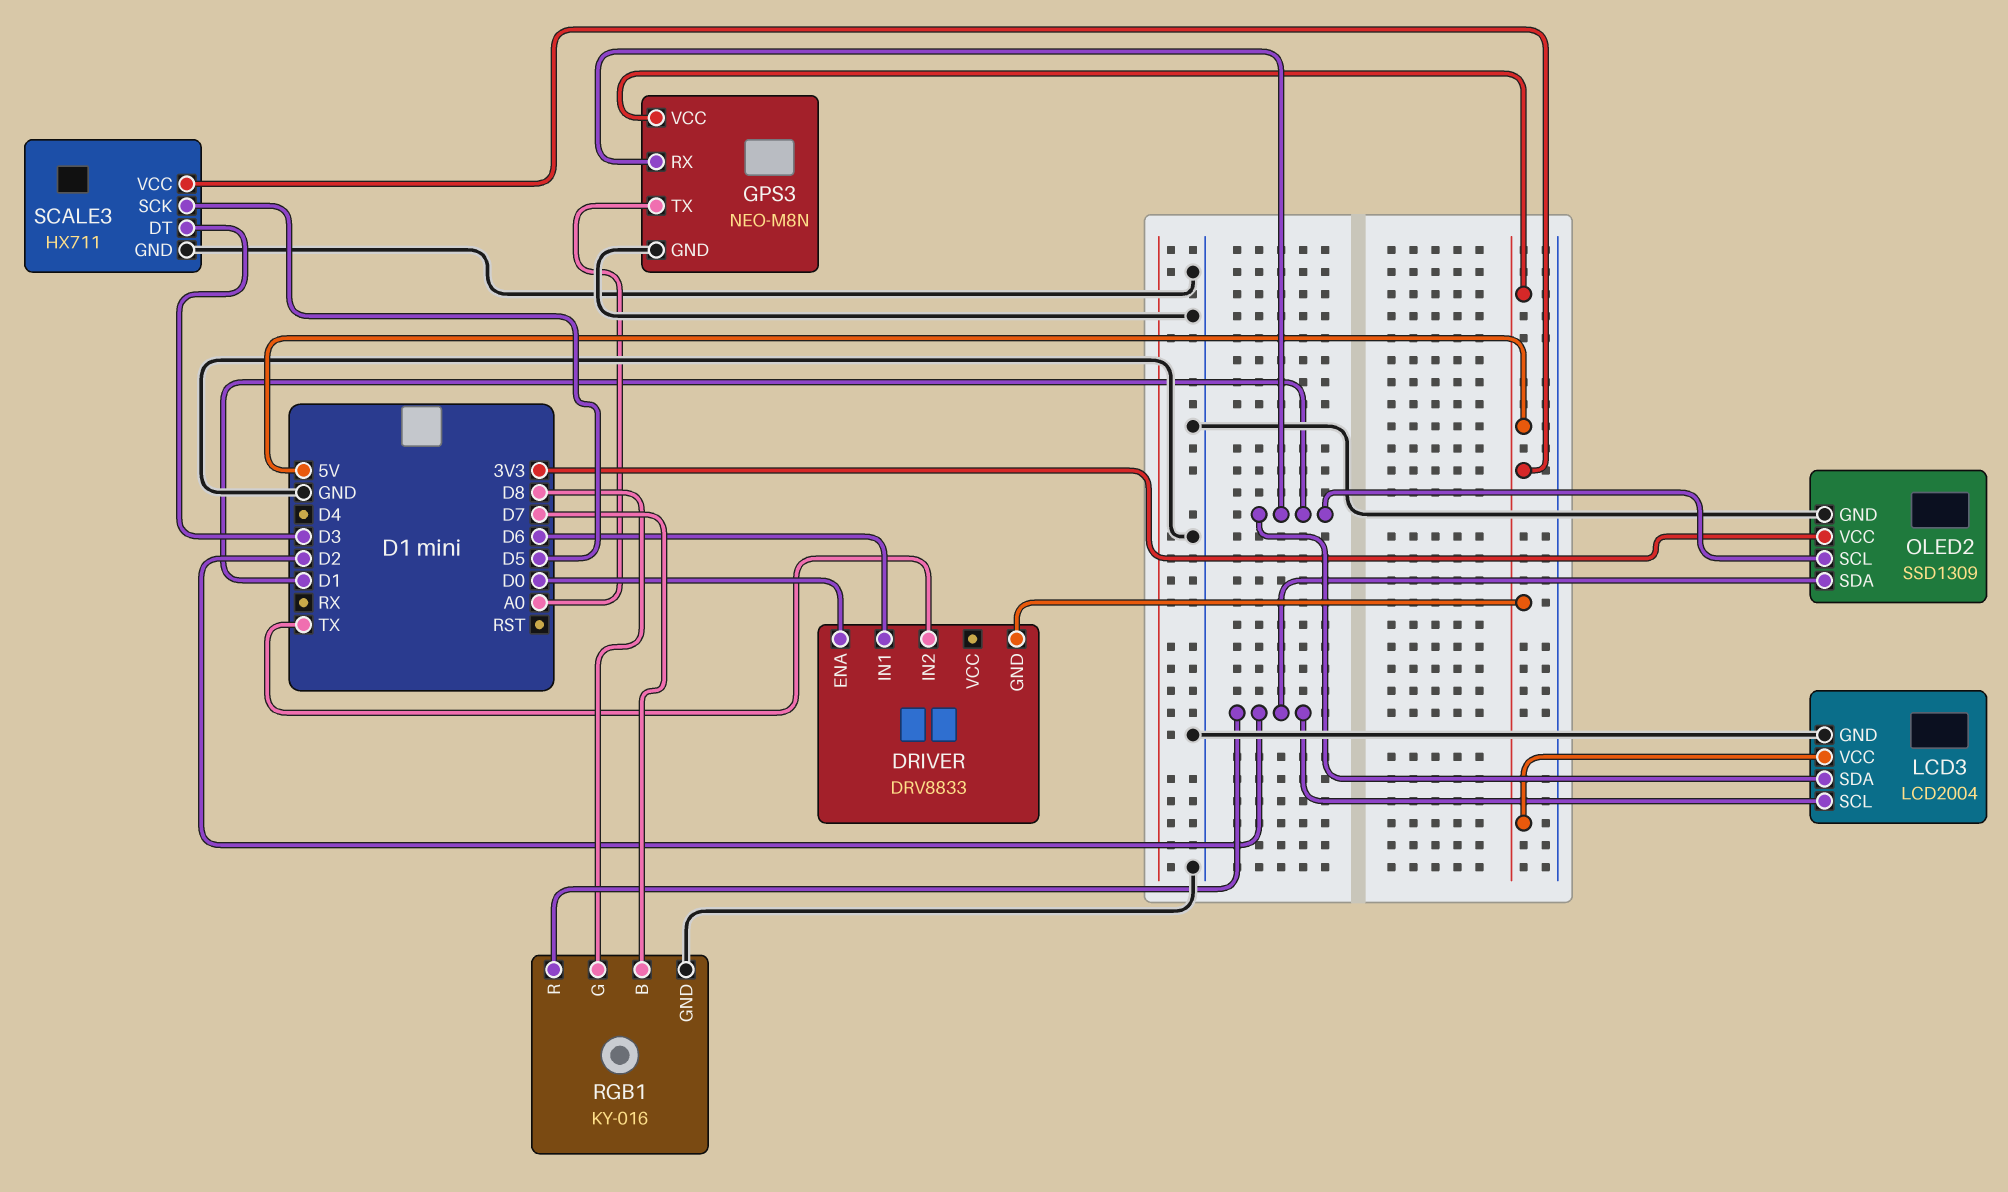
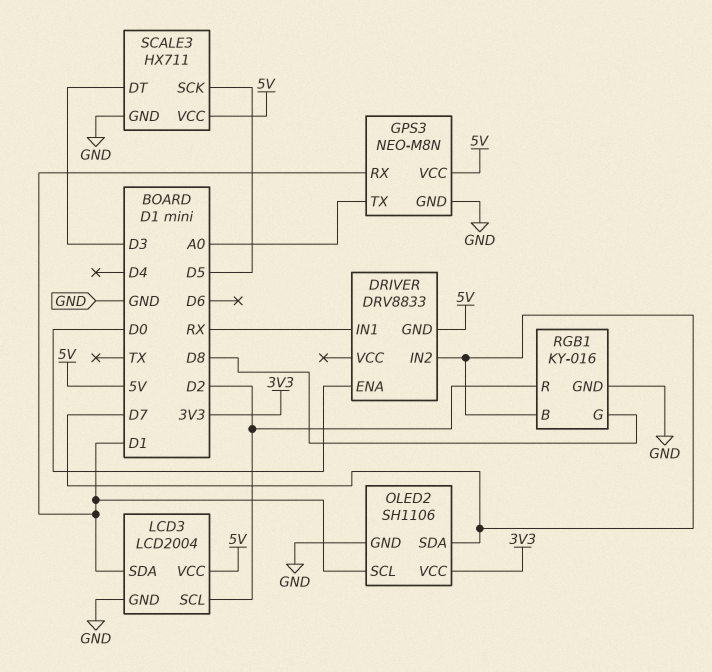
DRIVER pin IN1: D6 -> RX
DRIVER pin IN2: TX -> D7
OLED2: SSD1309 -> SH1106
OLED2 pin SDA: D2 -> D7

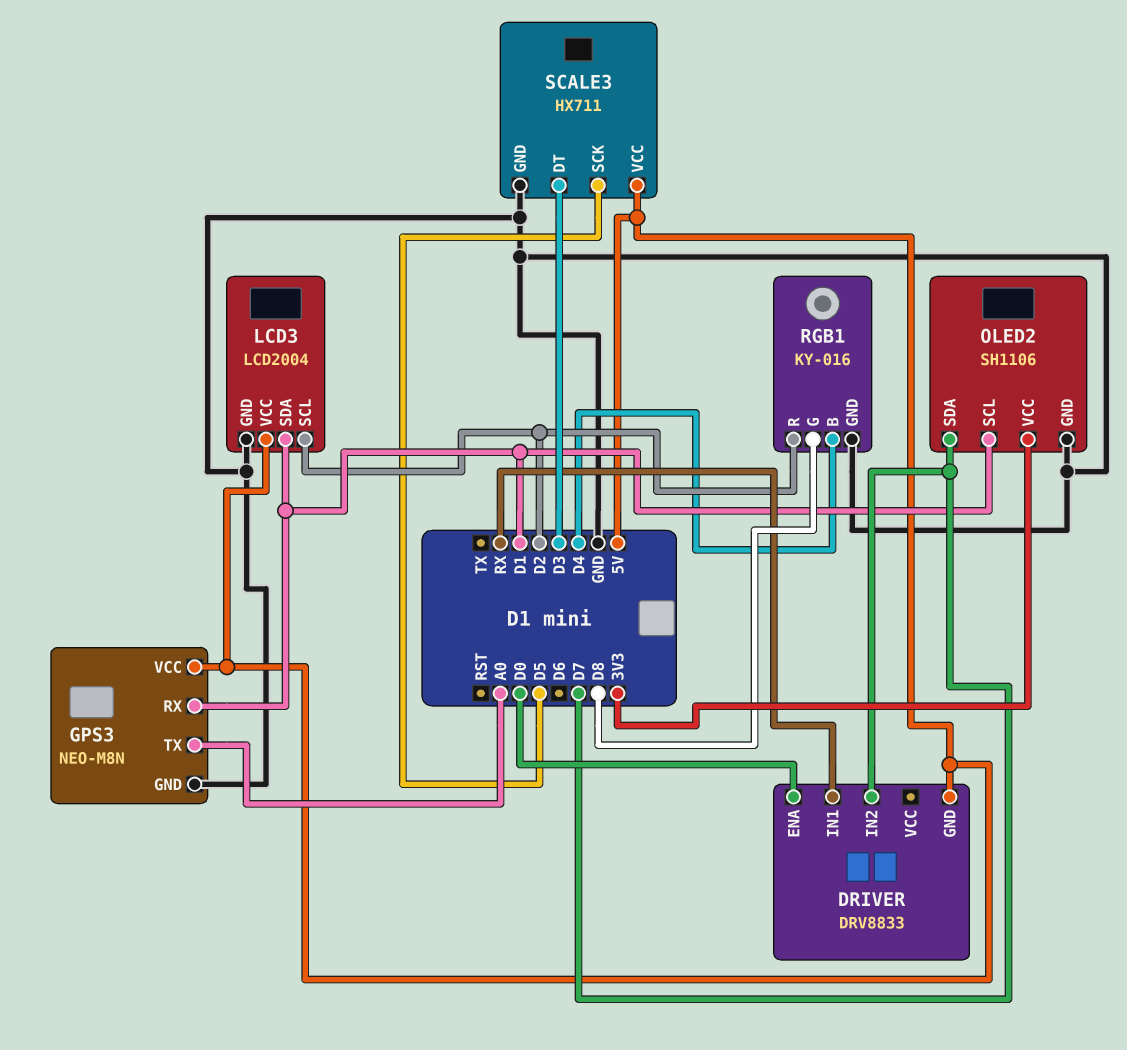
RGB1 pin B: D7 -> D4

